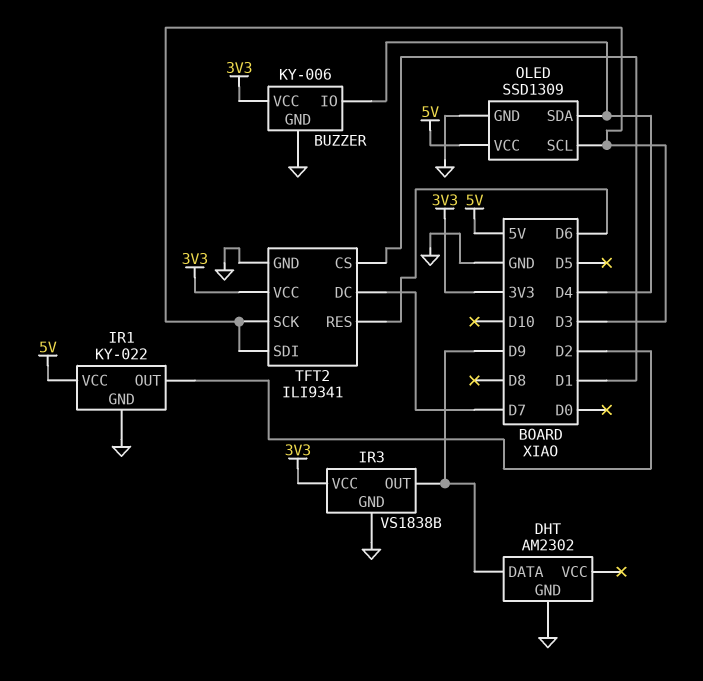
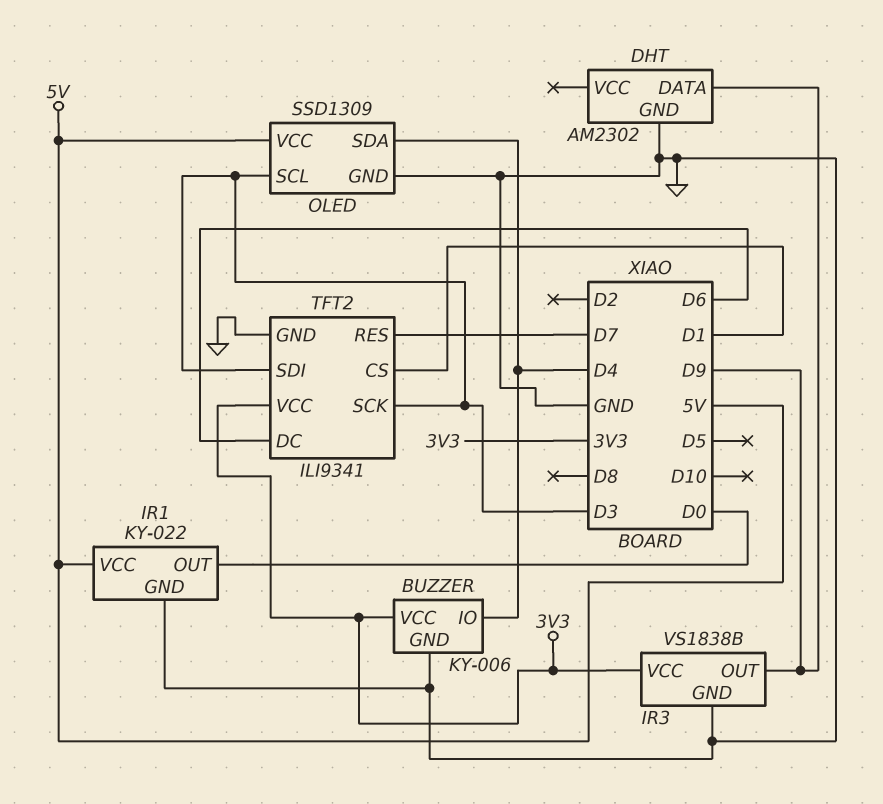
IR1 pin OUT: D2 -> D0
TFT2 pin DC: D7 -> D6
TFT2 pin RES: D6 -> D7

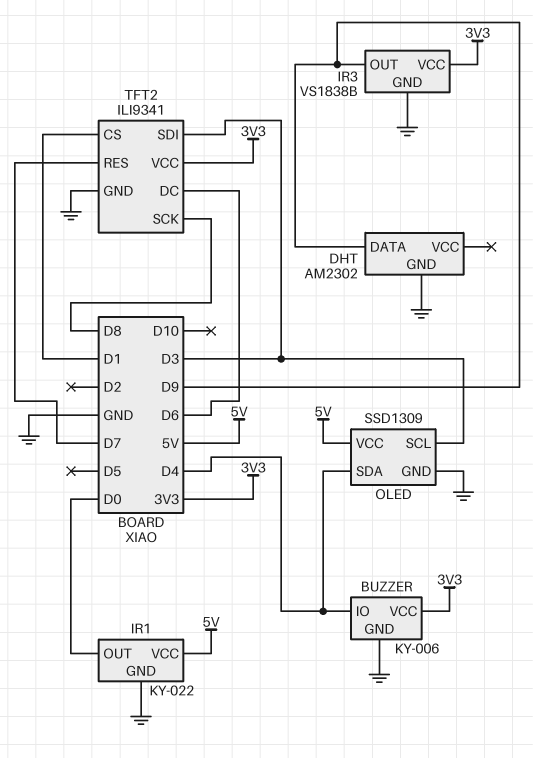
TFT2 pin SCK: D3 -> D8

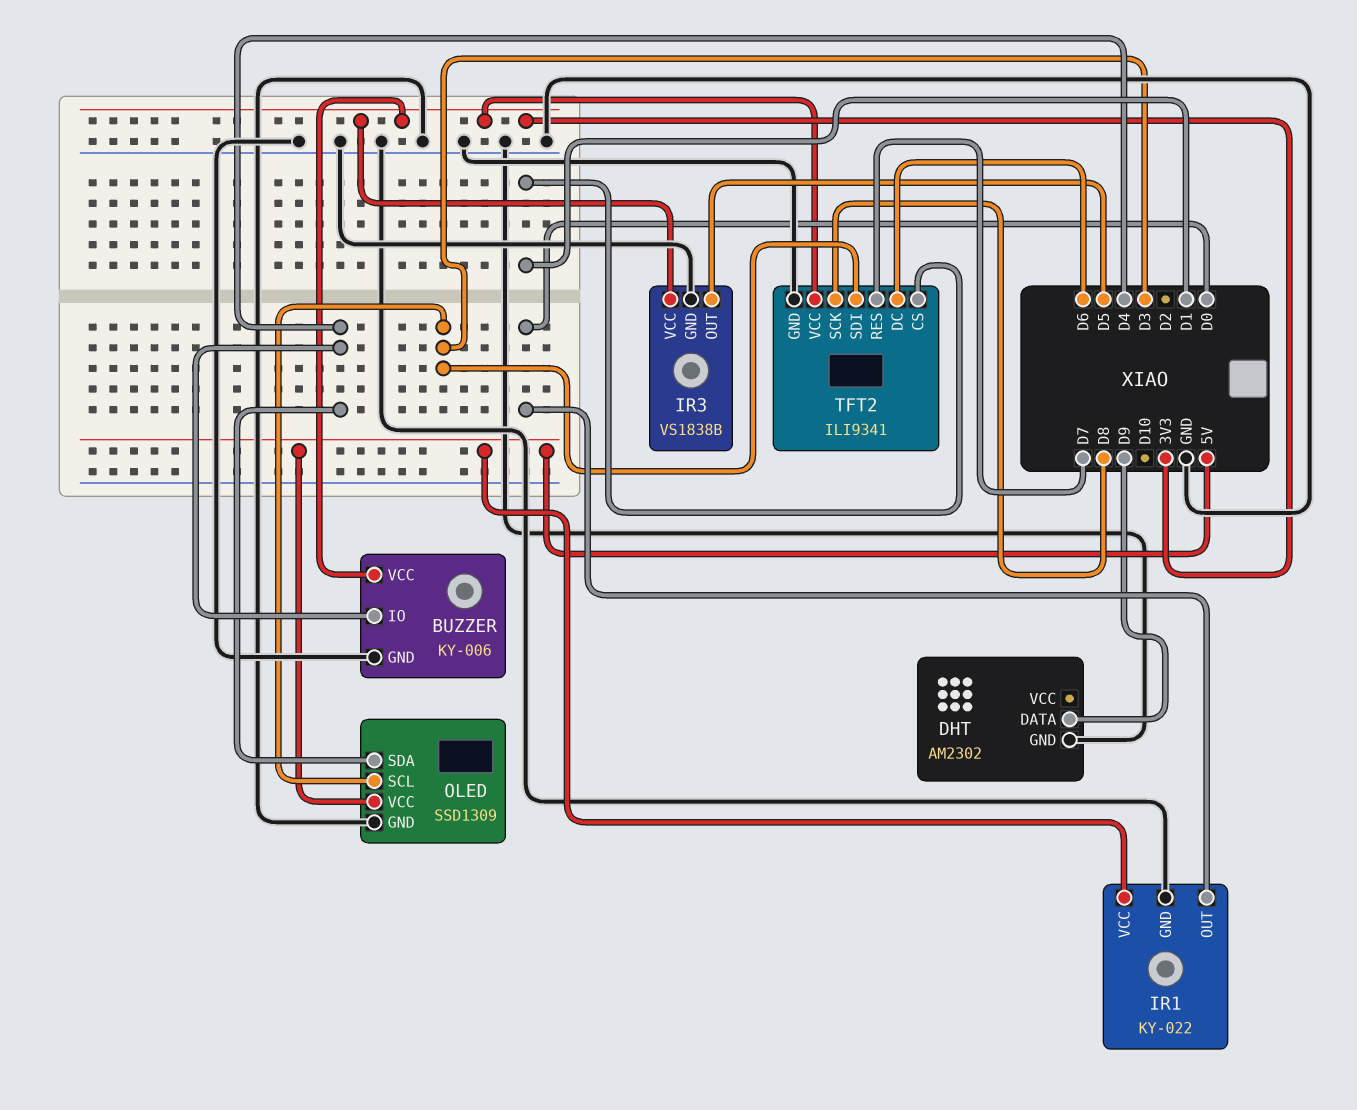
IR3 pin OUT: D9 -> D5

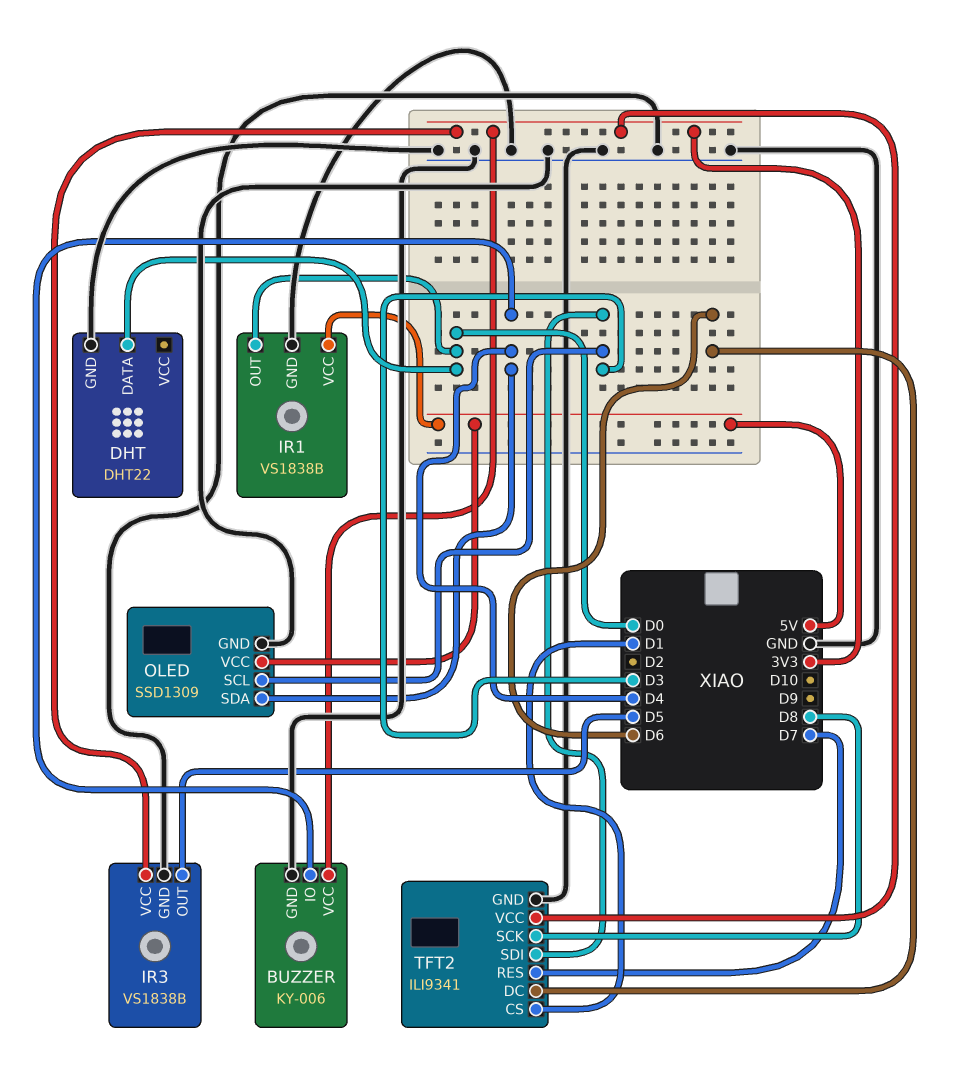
DHT: AM2302 -> DHT22
DHT pin DATA: D9 -> D0
IR1: KY-022 -> VS1838B

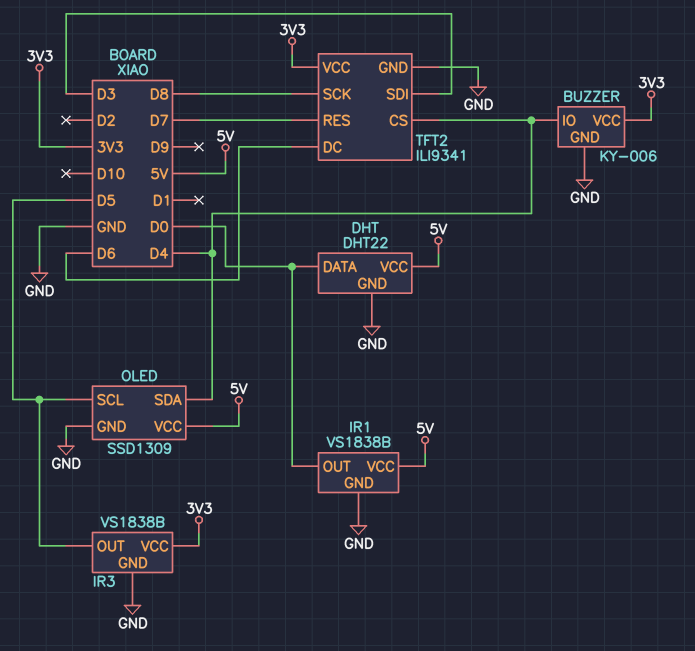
DHT pin VCC: none -> 5V
OLED pin SCL: D3 -> D5
TFT2 pin CS: D1 -> D4

